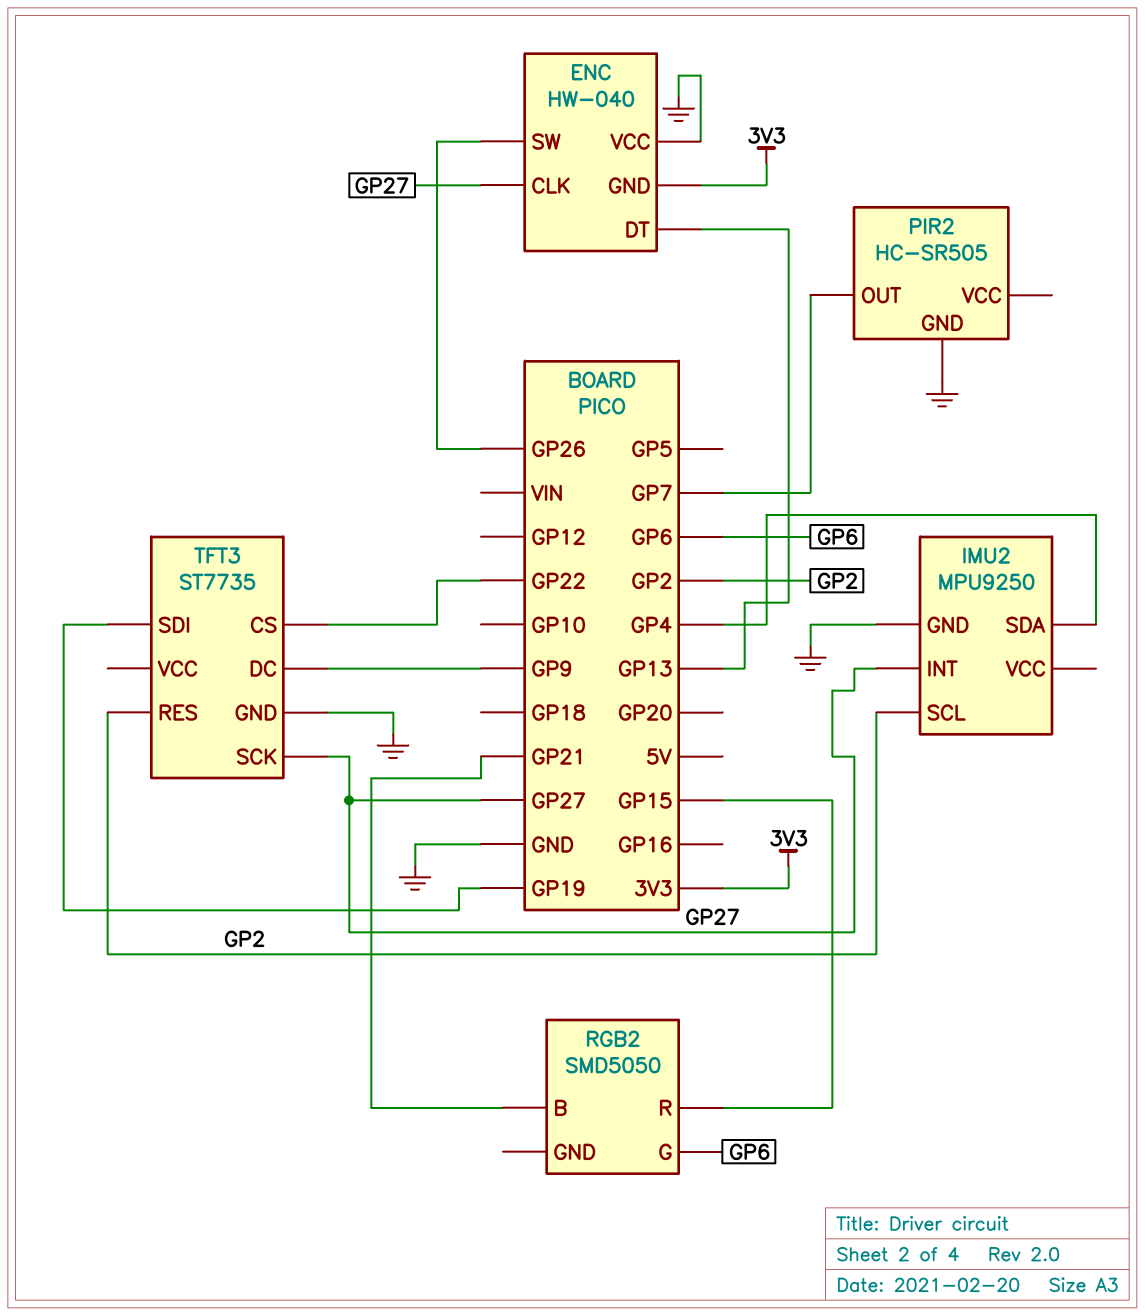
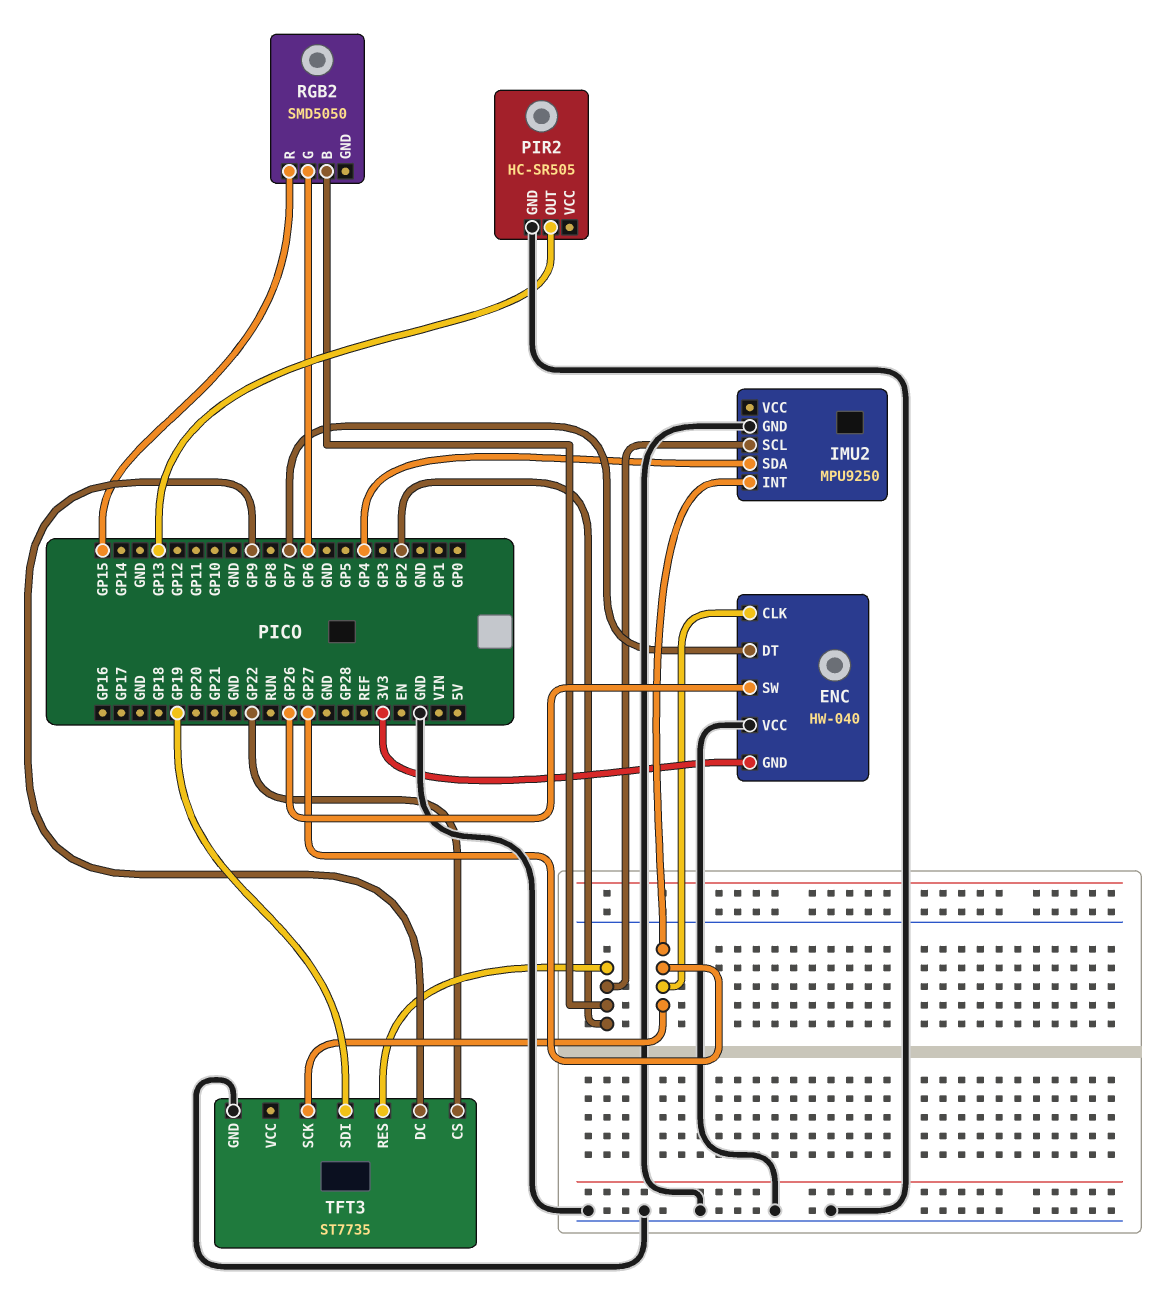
ENC pin DT: GP13 -> GP7
PIR2 pin OUT: GP7 -> GP13
RGB2 pin B: GP21 -> GP2

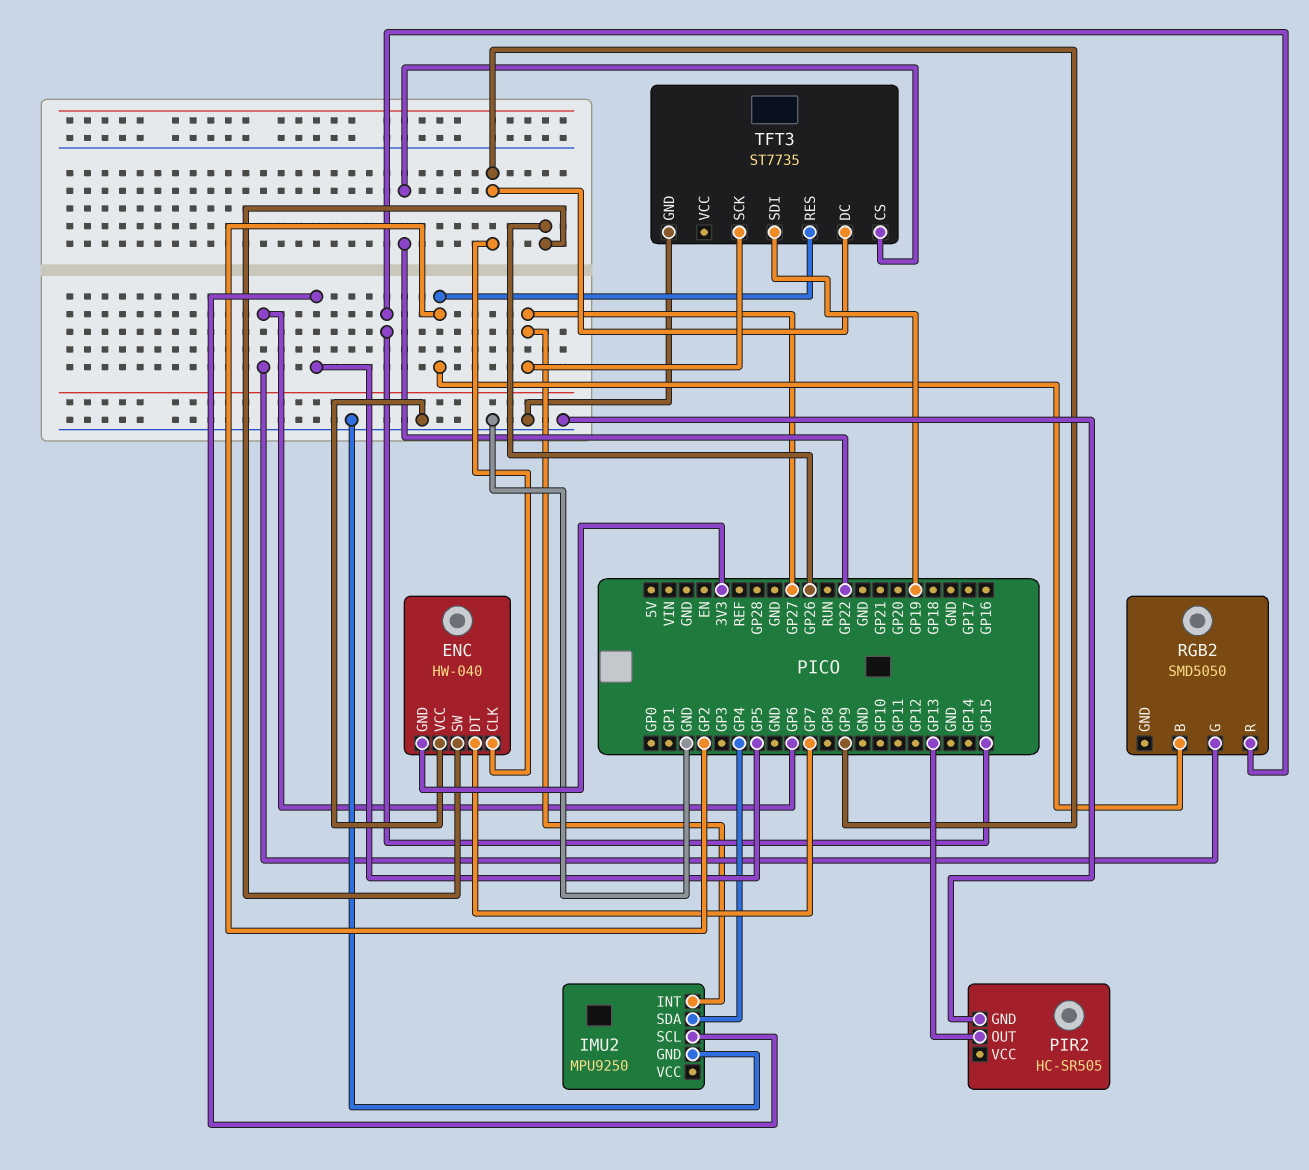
ENC pin CLK: GP27 -> GP9
IMU2 pin SCL: GP2 -> GP5

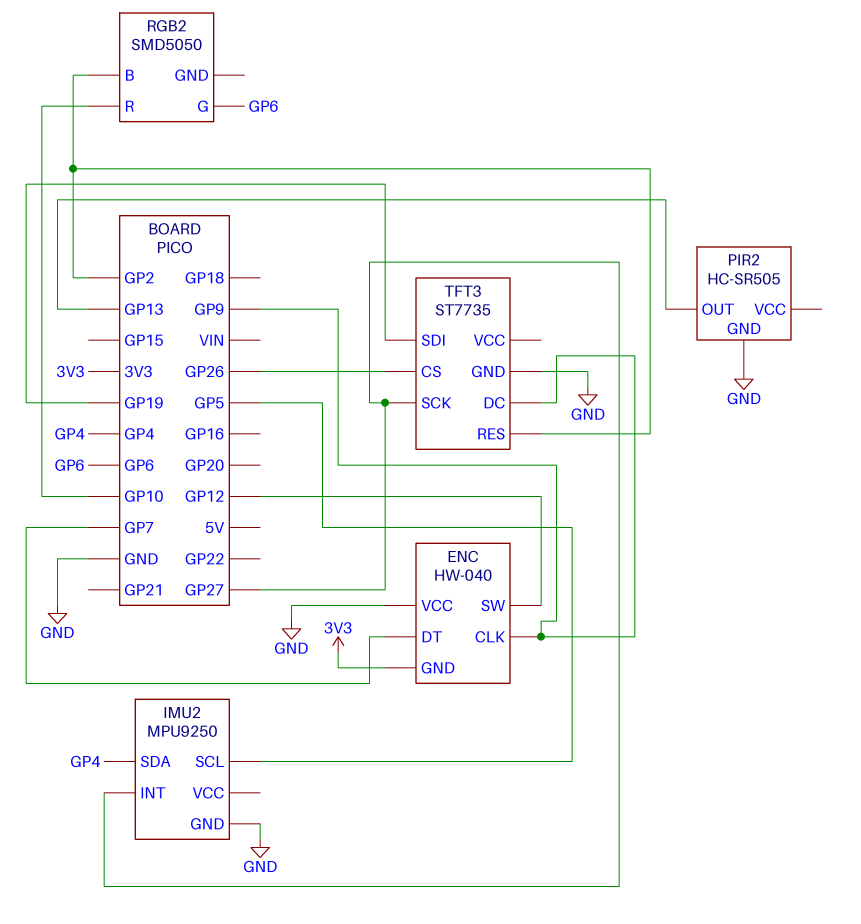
ENC pin SW: GP26 -> GP12
RGB2 pin R: GP15 -> GP10
TFT3 pin CS: GP22 -> GP26

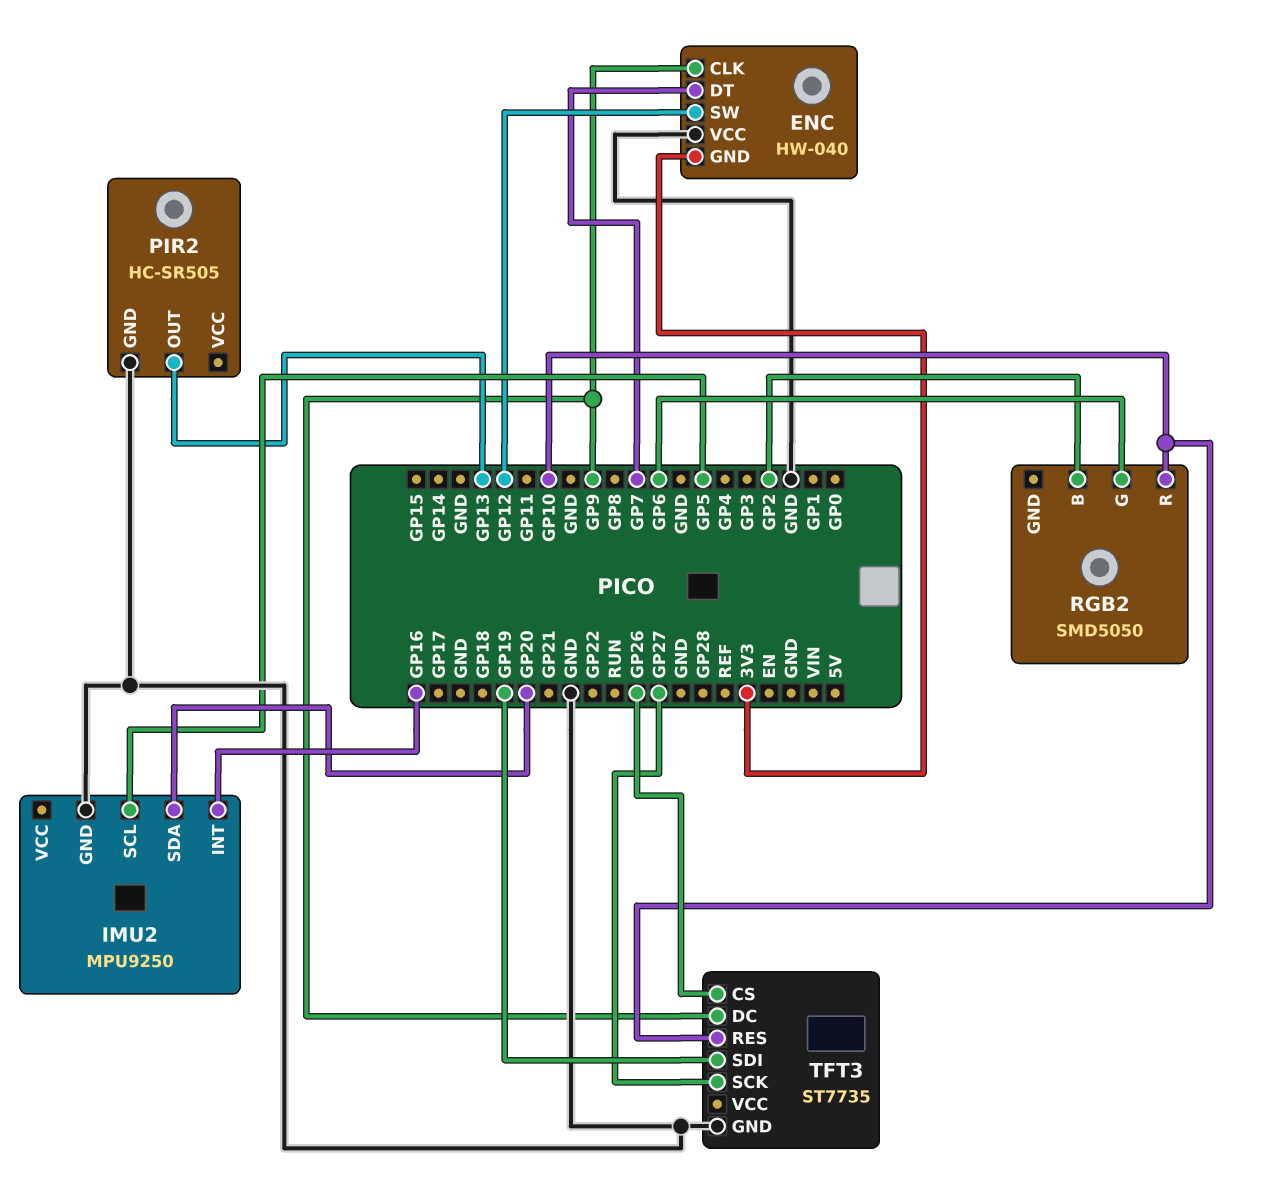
IMU2 pin INT: GP27 -> GP16
IMU2 pin SDA: GP4 -> GP20
TFT3 pin RES: GP2 -> GP10

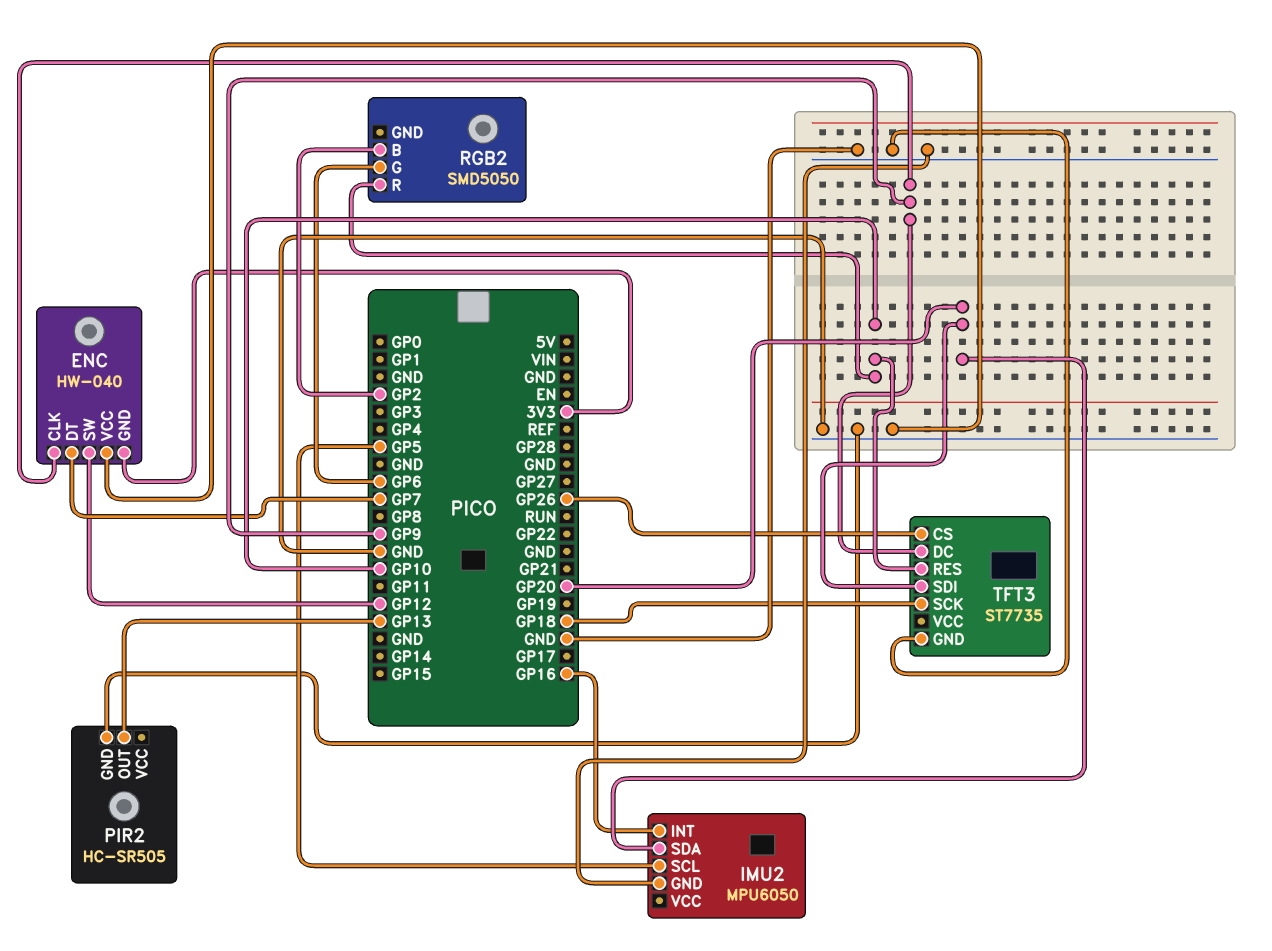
IMU2: MPU9250 -> MPU6050
TFT3 pin SCK: GP27 -> GP18
TFT3 pin SDI: GP19 -> GP20

